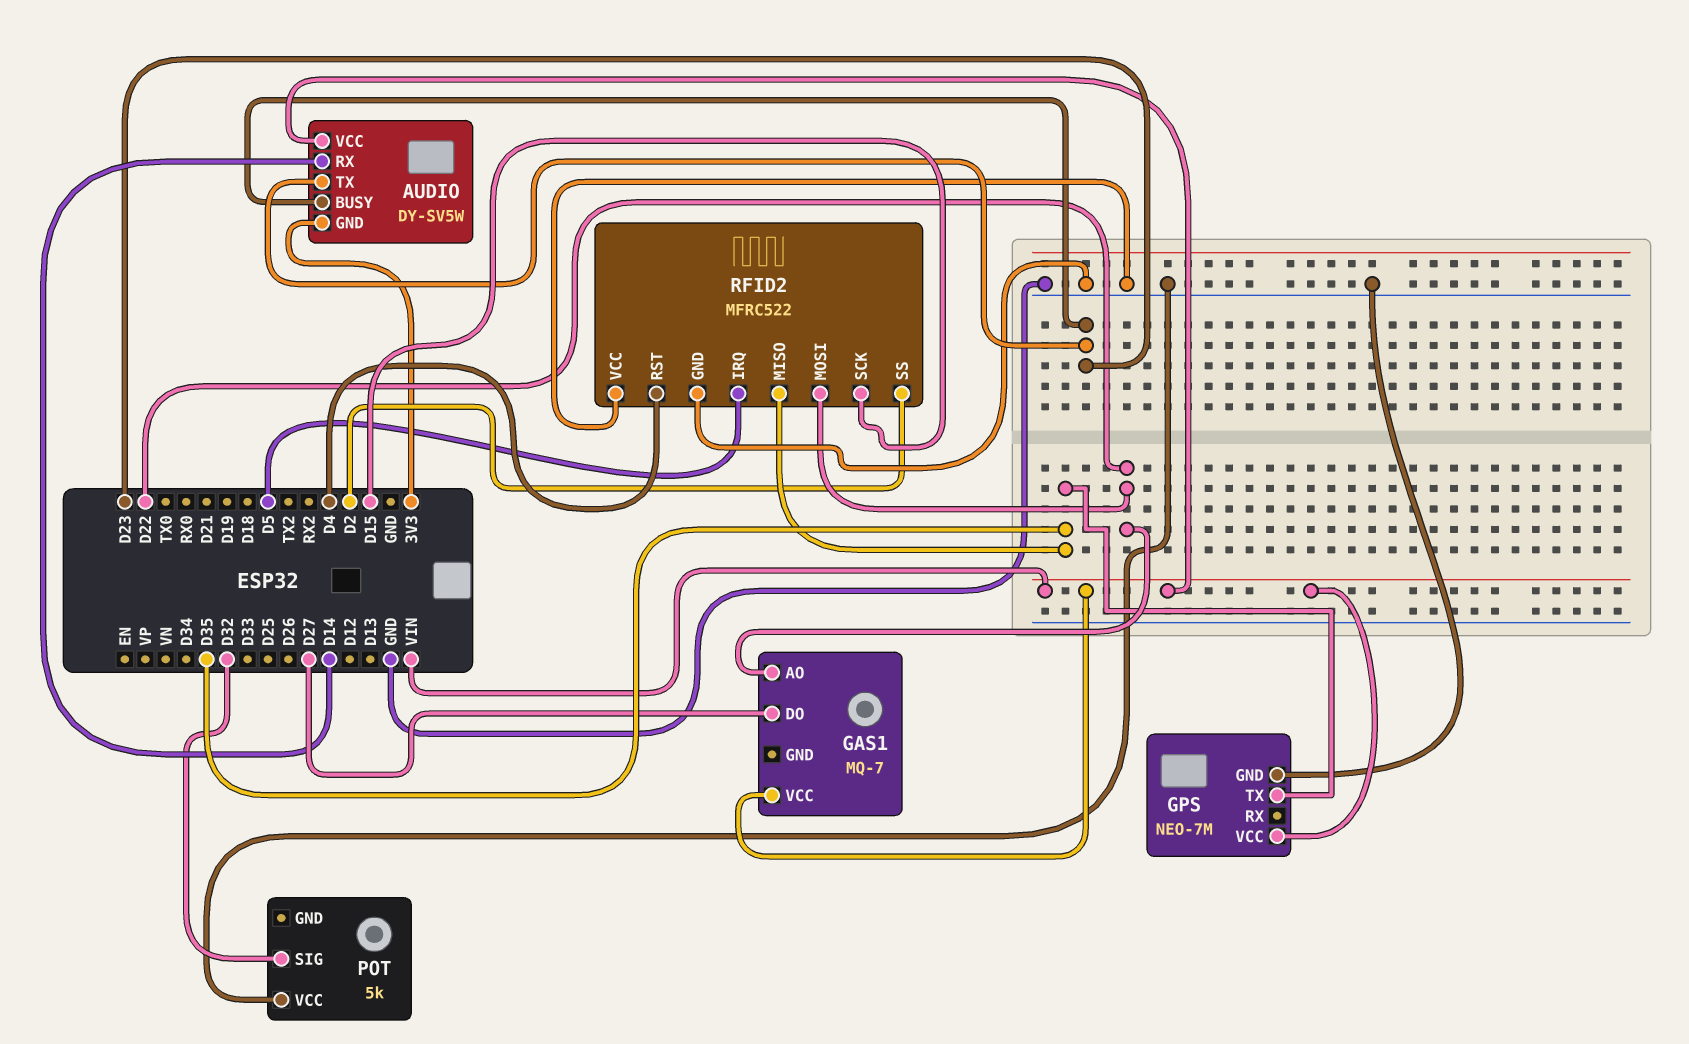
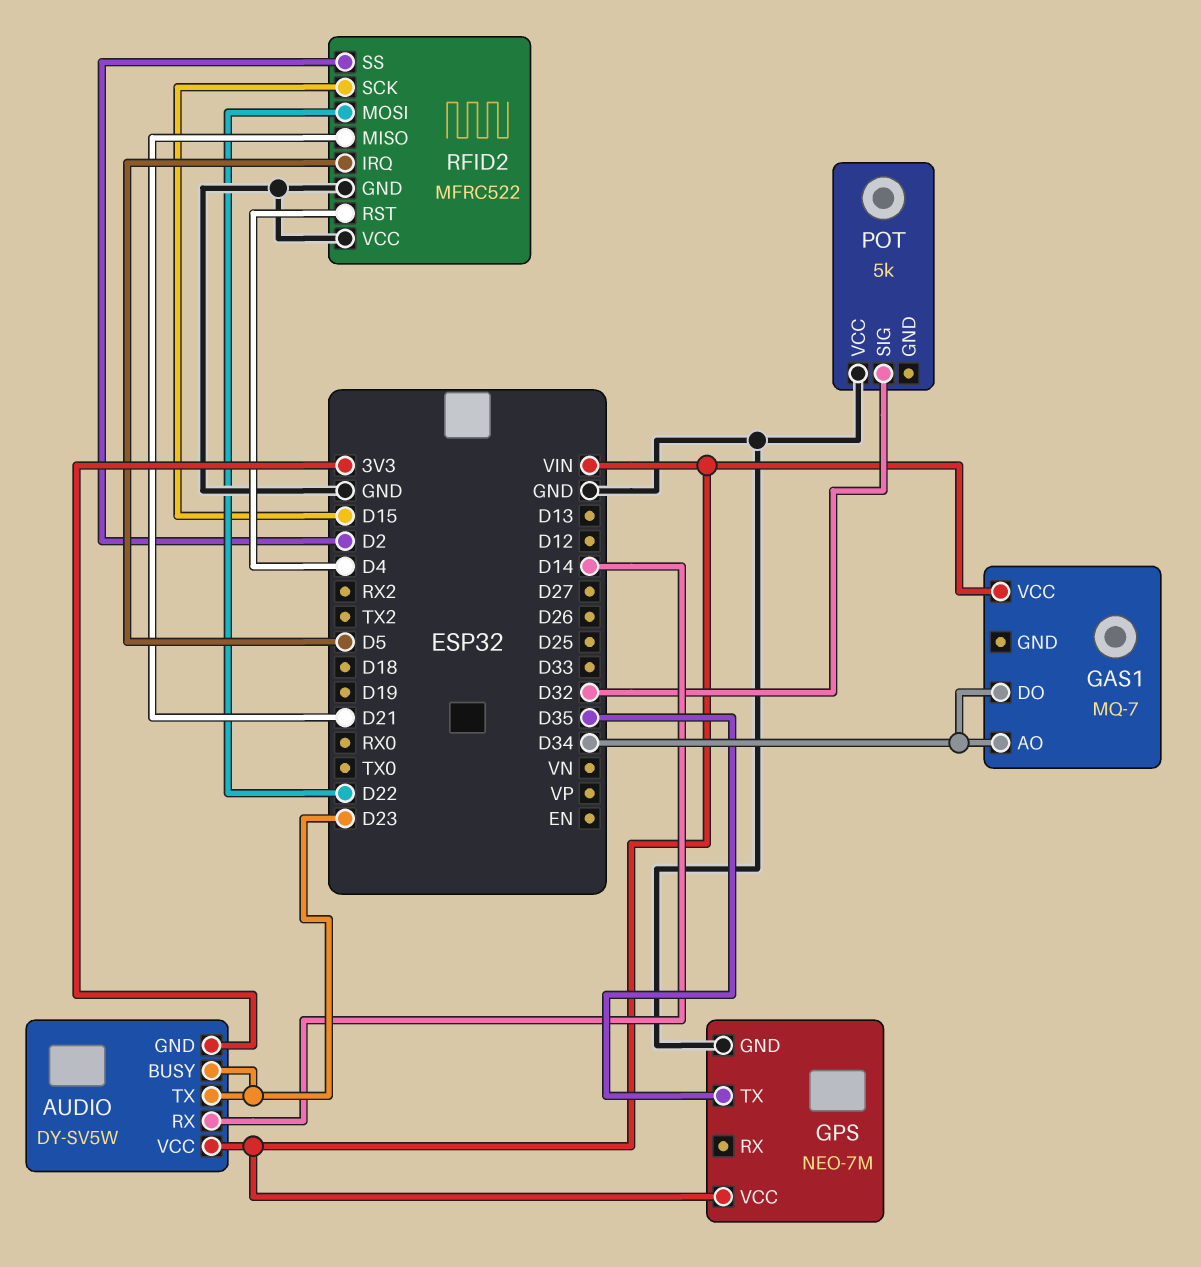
GAS1 pin AO: D22 -> D34
GAS1 pin DO: D27 -> D34
RFID2 pin MISO: D35 -> D21

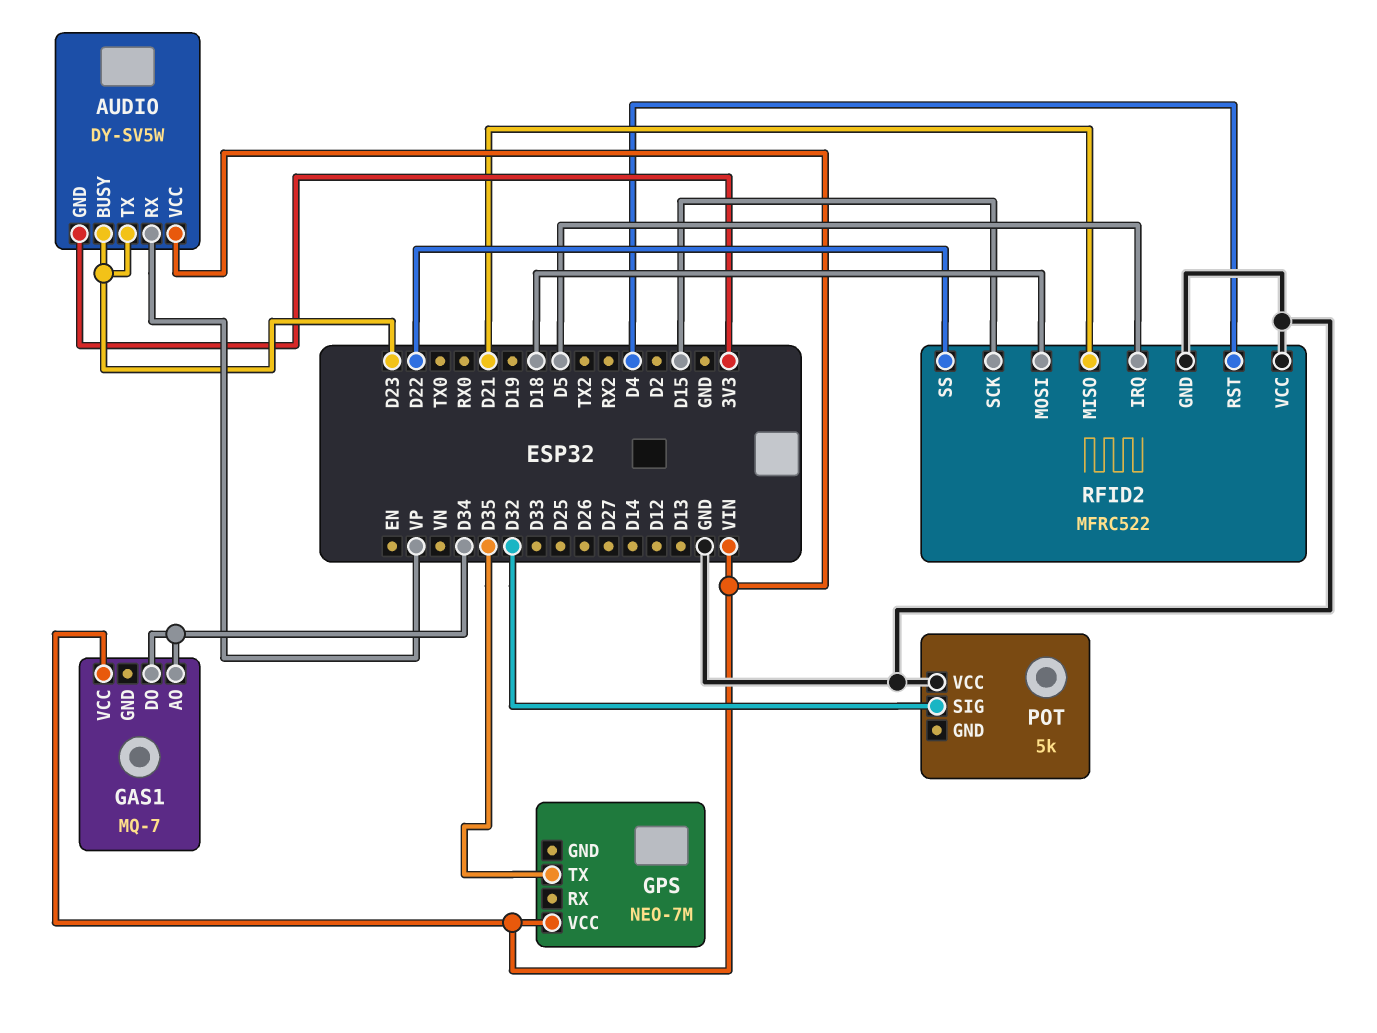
AUDIO pin RX: D14 -> VP
GPS pin GND: GND -> none
RFID2 pin MOSI: D22 -> D18
RFID2 pin SS: D2 -> D22

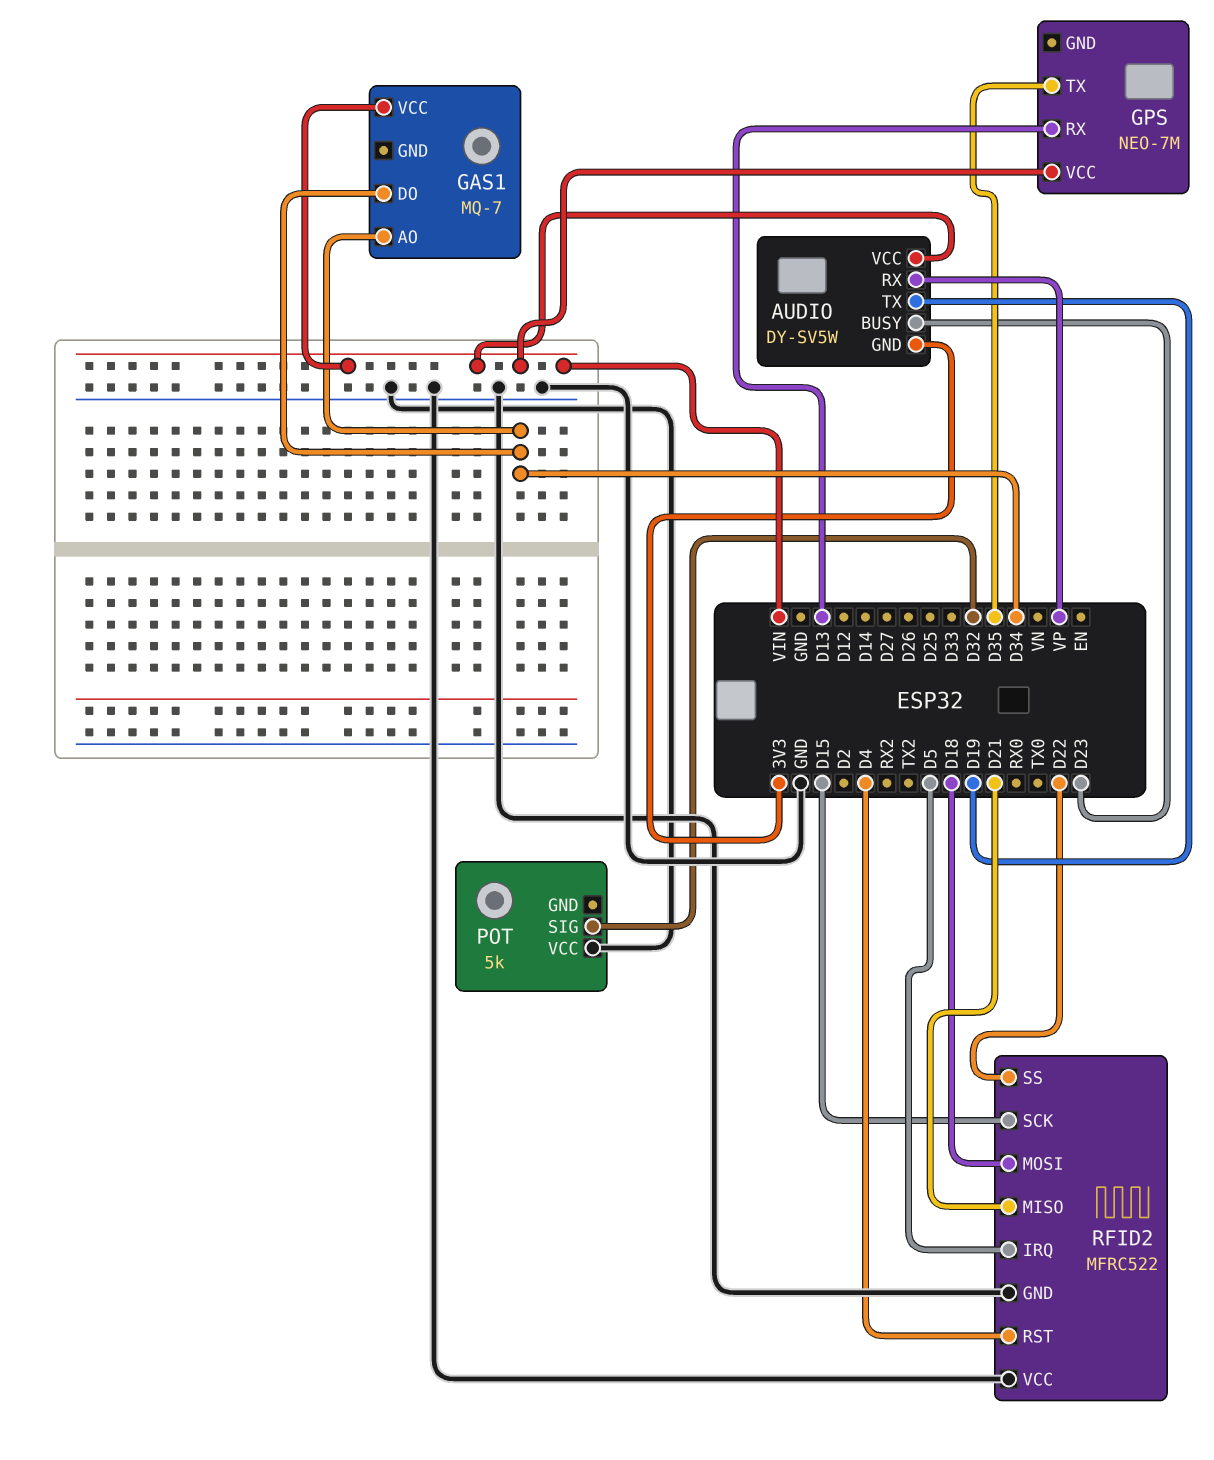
AUDIO pin TX: D23 -> D19
GPS pin RX: none -> D13

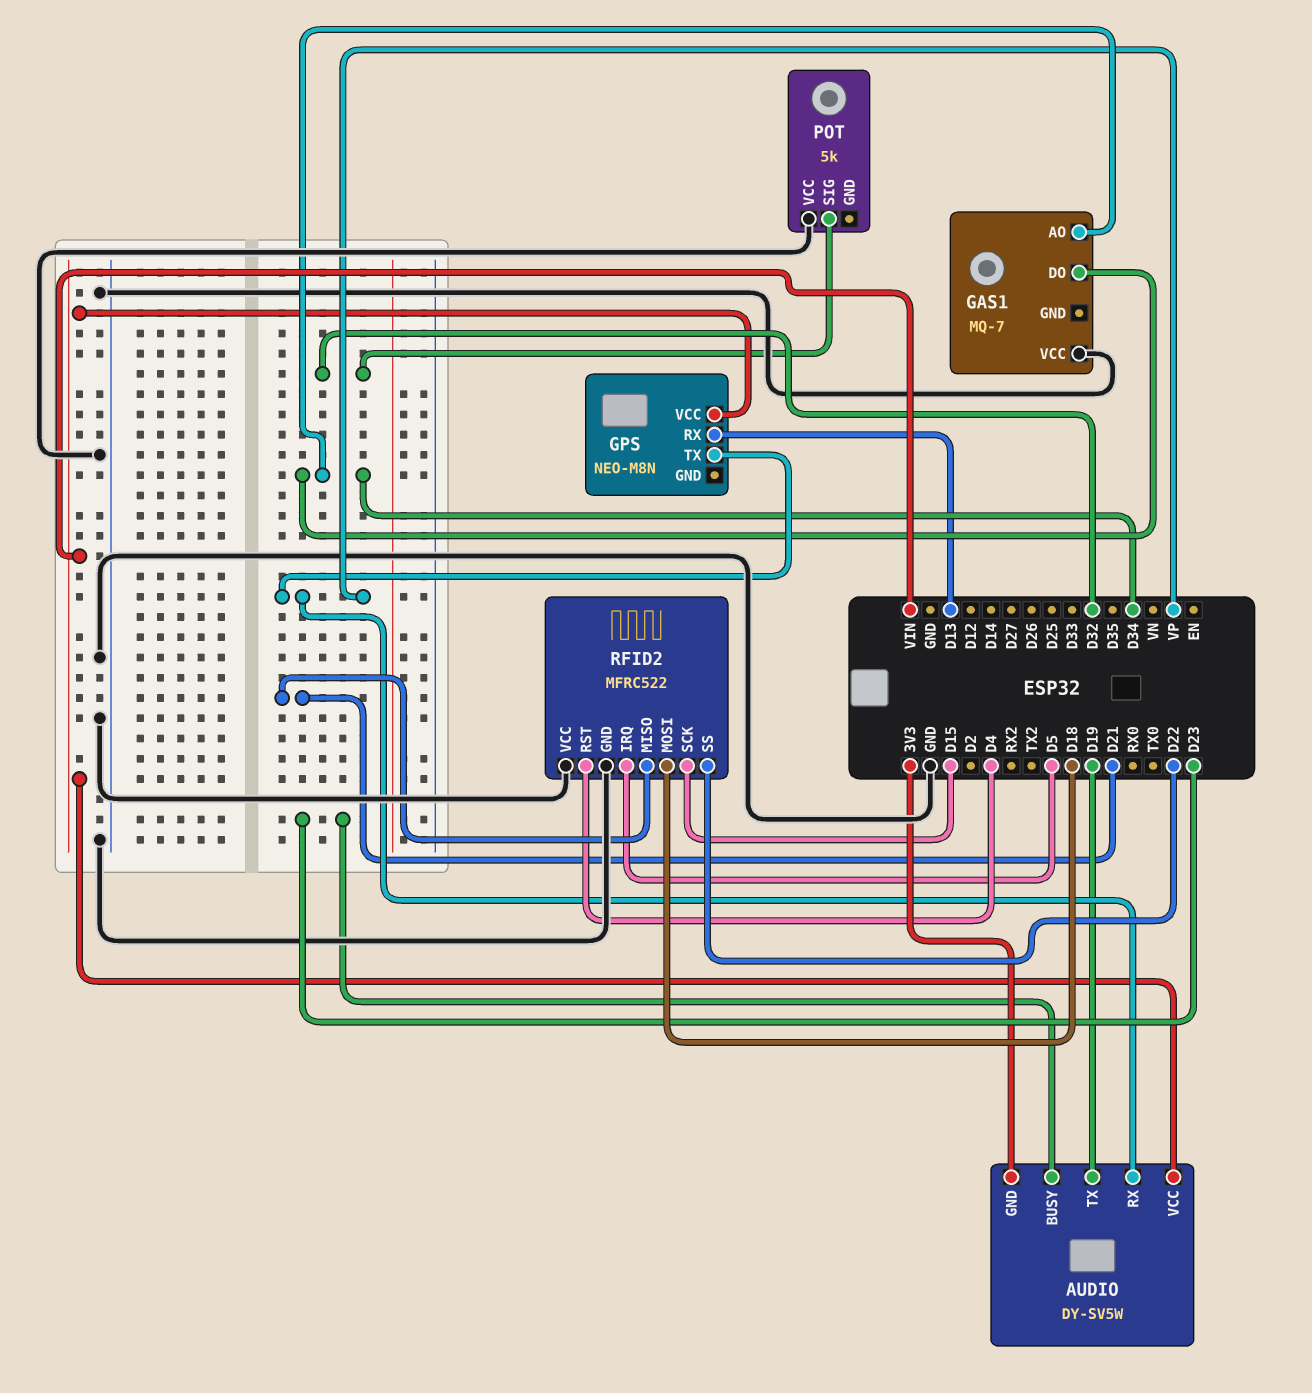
GAS1 pin VCC: VIN -> GND
GPS: NEO-7M -> NEO-M8N
GPS pin TX: D35 -> VP

